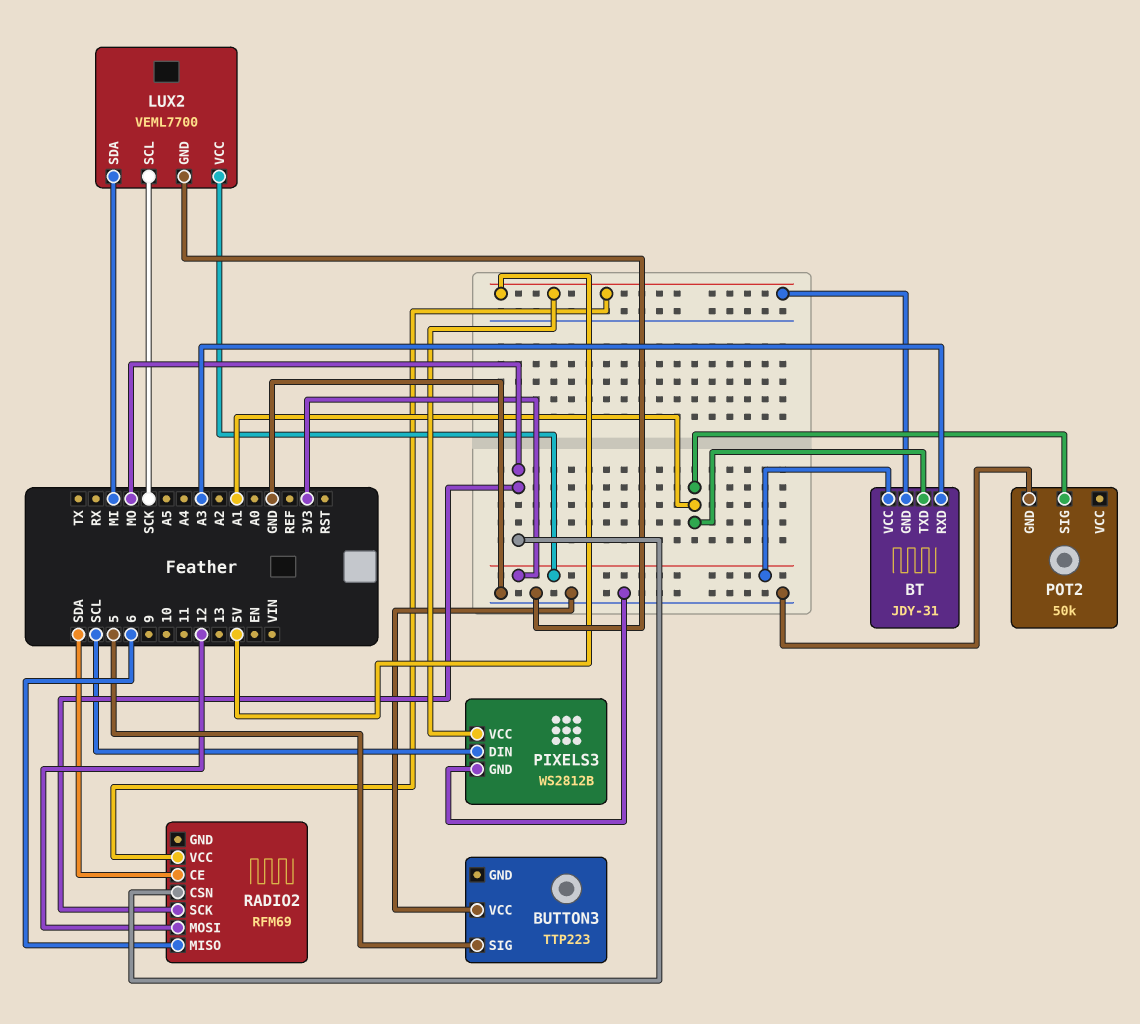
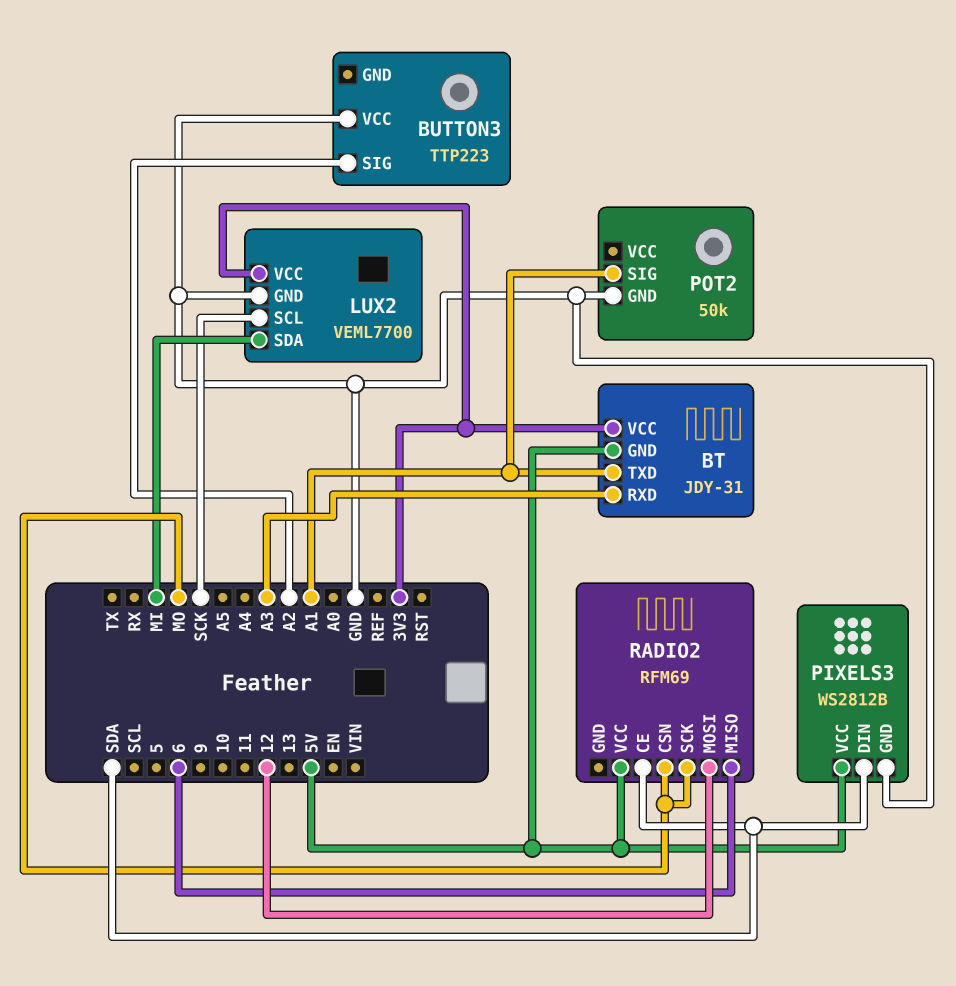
BUTTON3 pin SIG: 5 -> A2
PIXELS3 pin DIN: SCL -> SDA

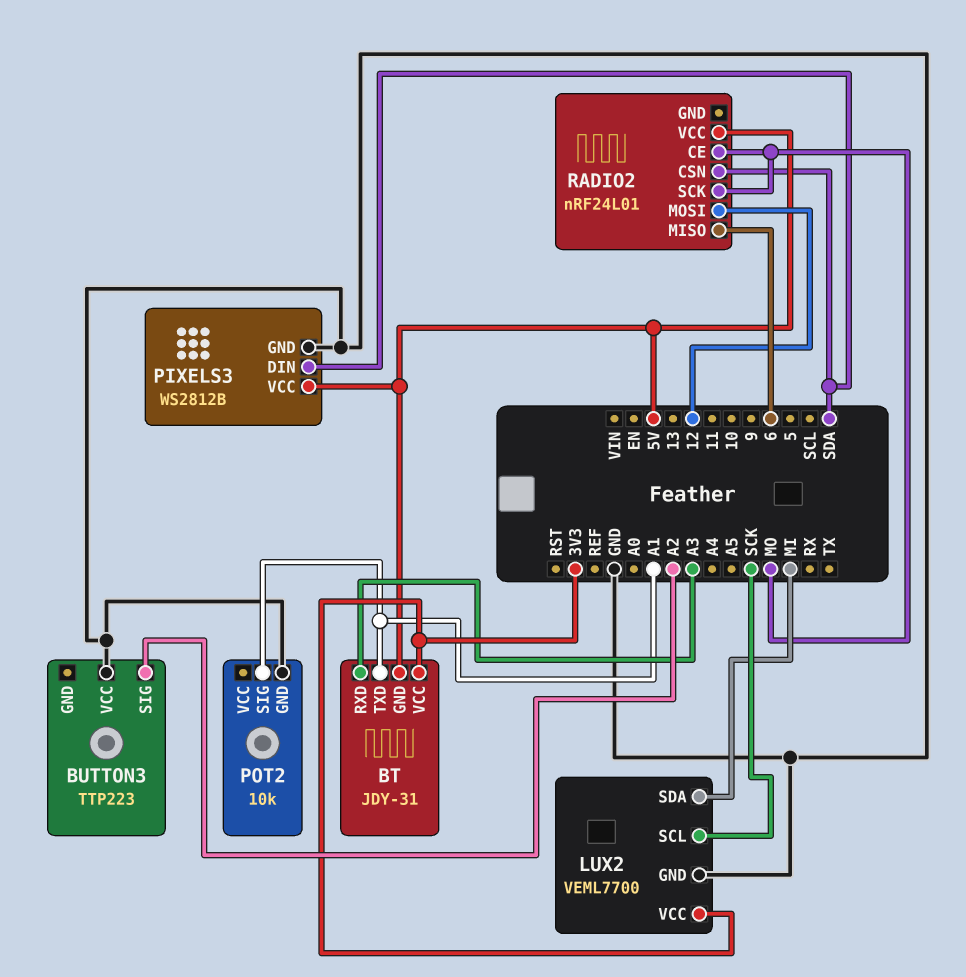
POT2: 50k -> 10k
RADIO2: RFM69 -> nRF24L01
RADIO2 pin CE: SDA -> MO
RADIO2 pin CSN: MO -> SDA

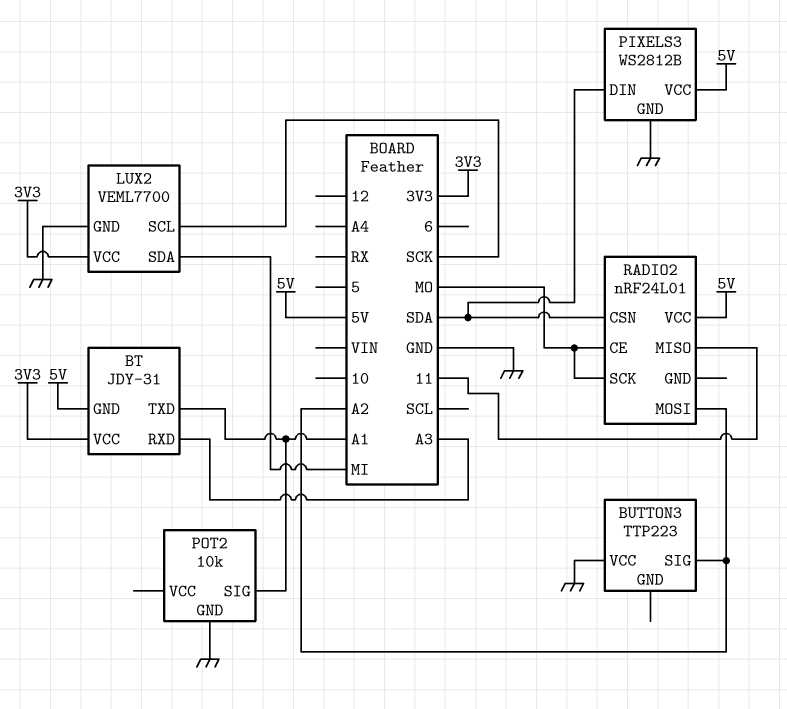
RADIO2 pin MISO: 6 -> 11
RADIO2 pin MOSI: 12 -> A2

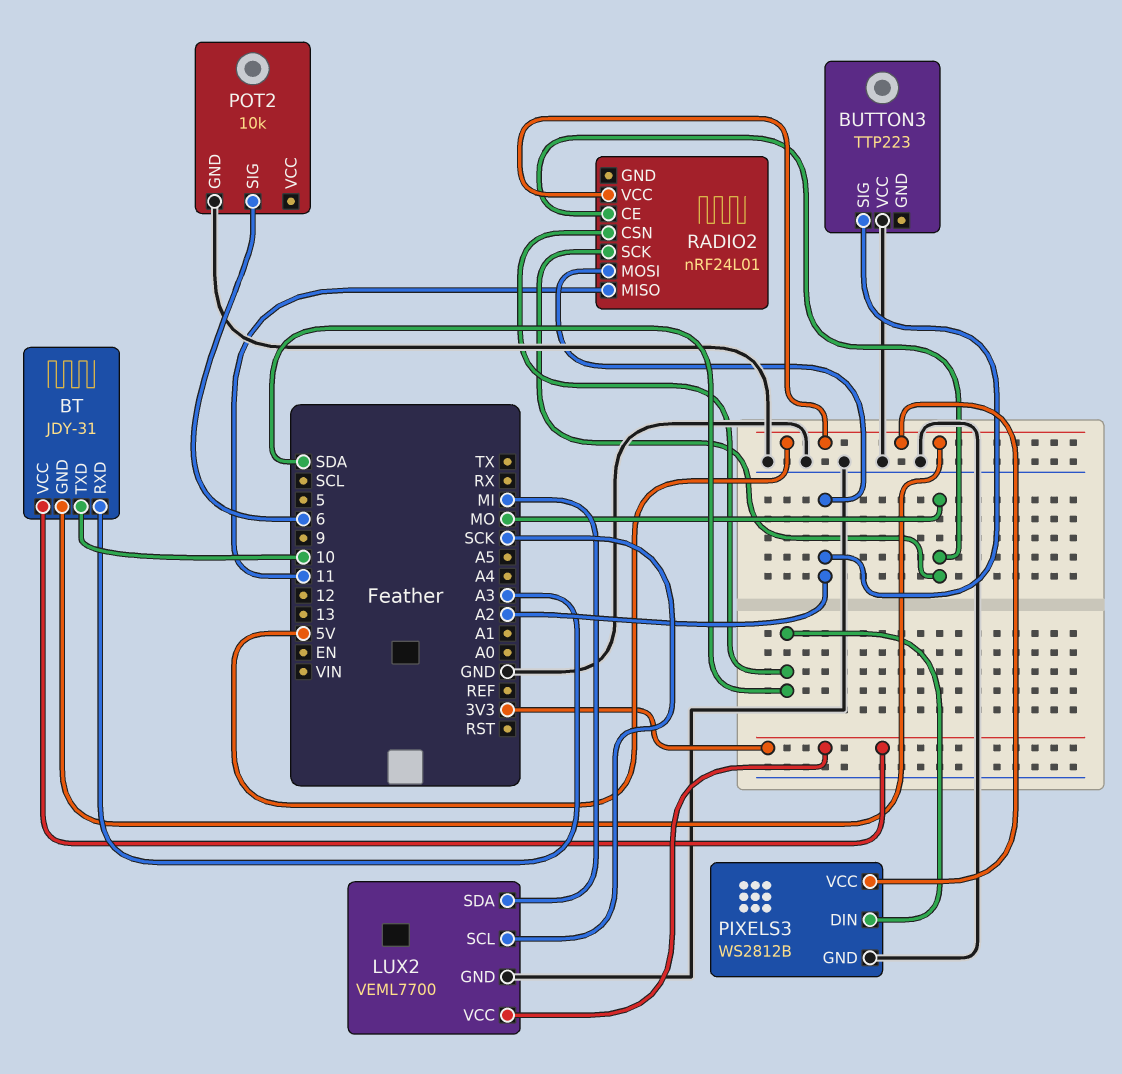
BT pin TXD: A1 -> 10
POT2 pin SIG: A1 -> 6

